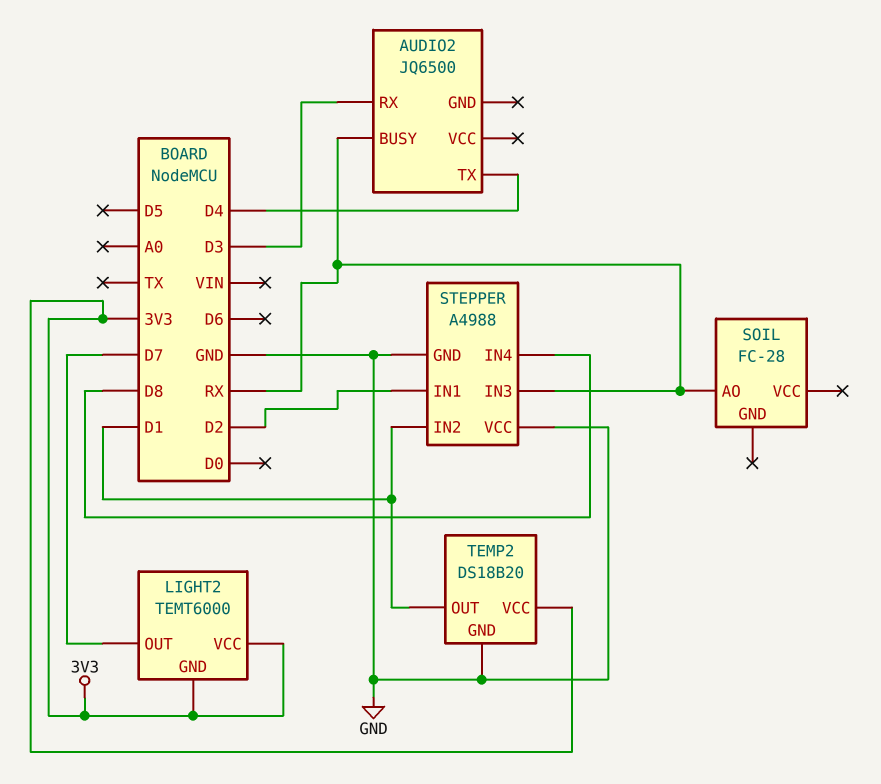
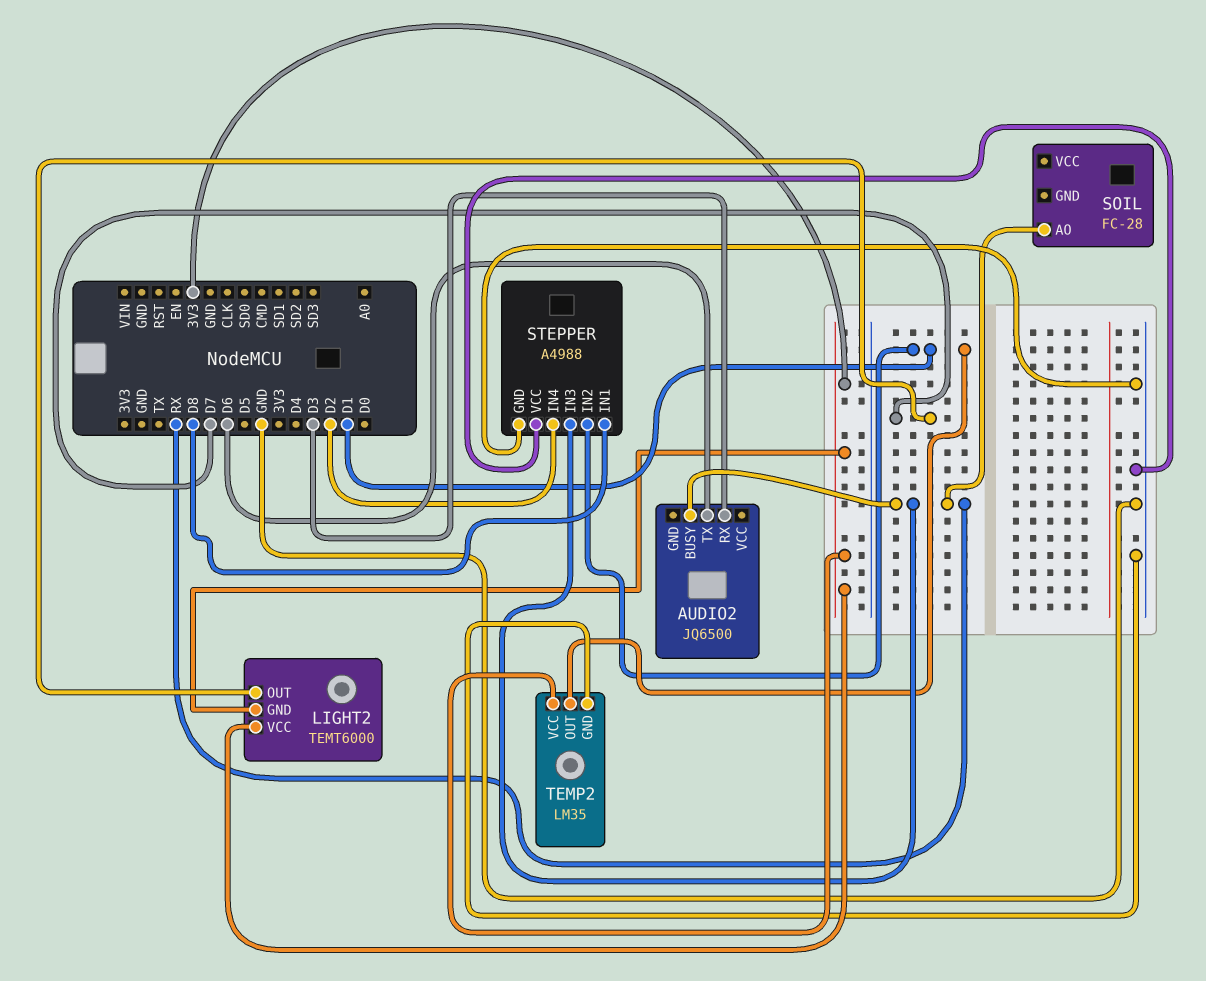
AUDIO2 pin TX: D4 -> D6
STEPPER pin IN1: D2 -> D8
STEPPER pin IN4: D8 -> D2
TEMP2: DS18B20 -> LM35

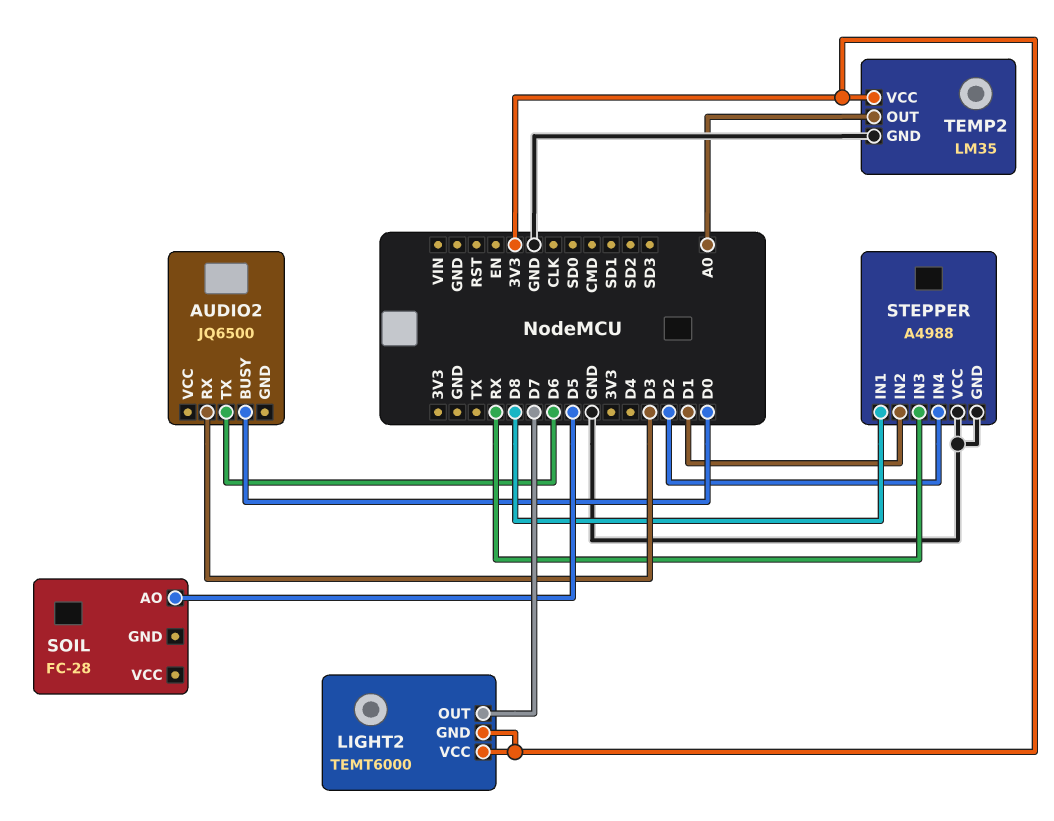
AUDIO2 pin BUSY: RX -> D0
SOIL pin AO: RX -> D5
TEMP2 pin OUT: D1 -> A0

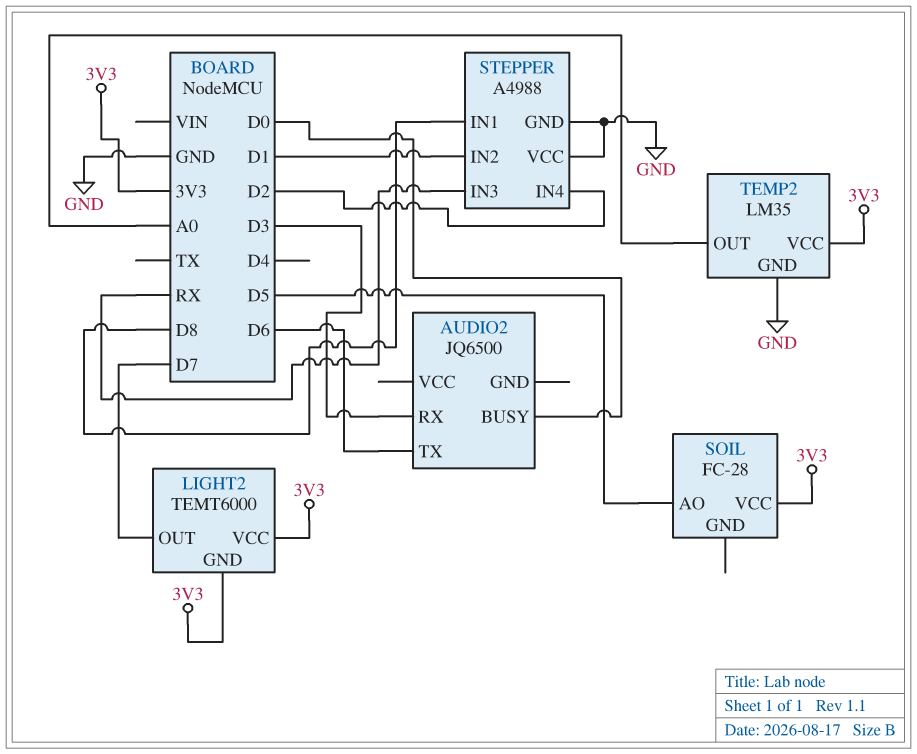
SOIL pin VCC: none -> 3V3

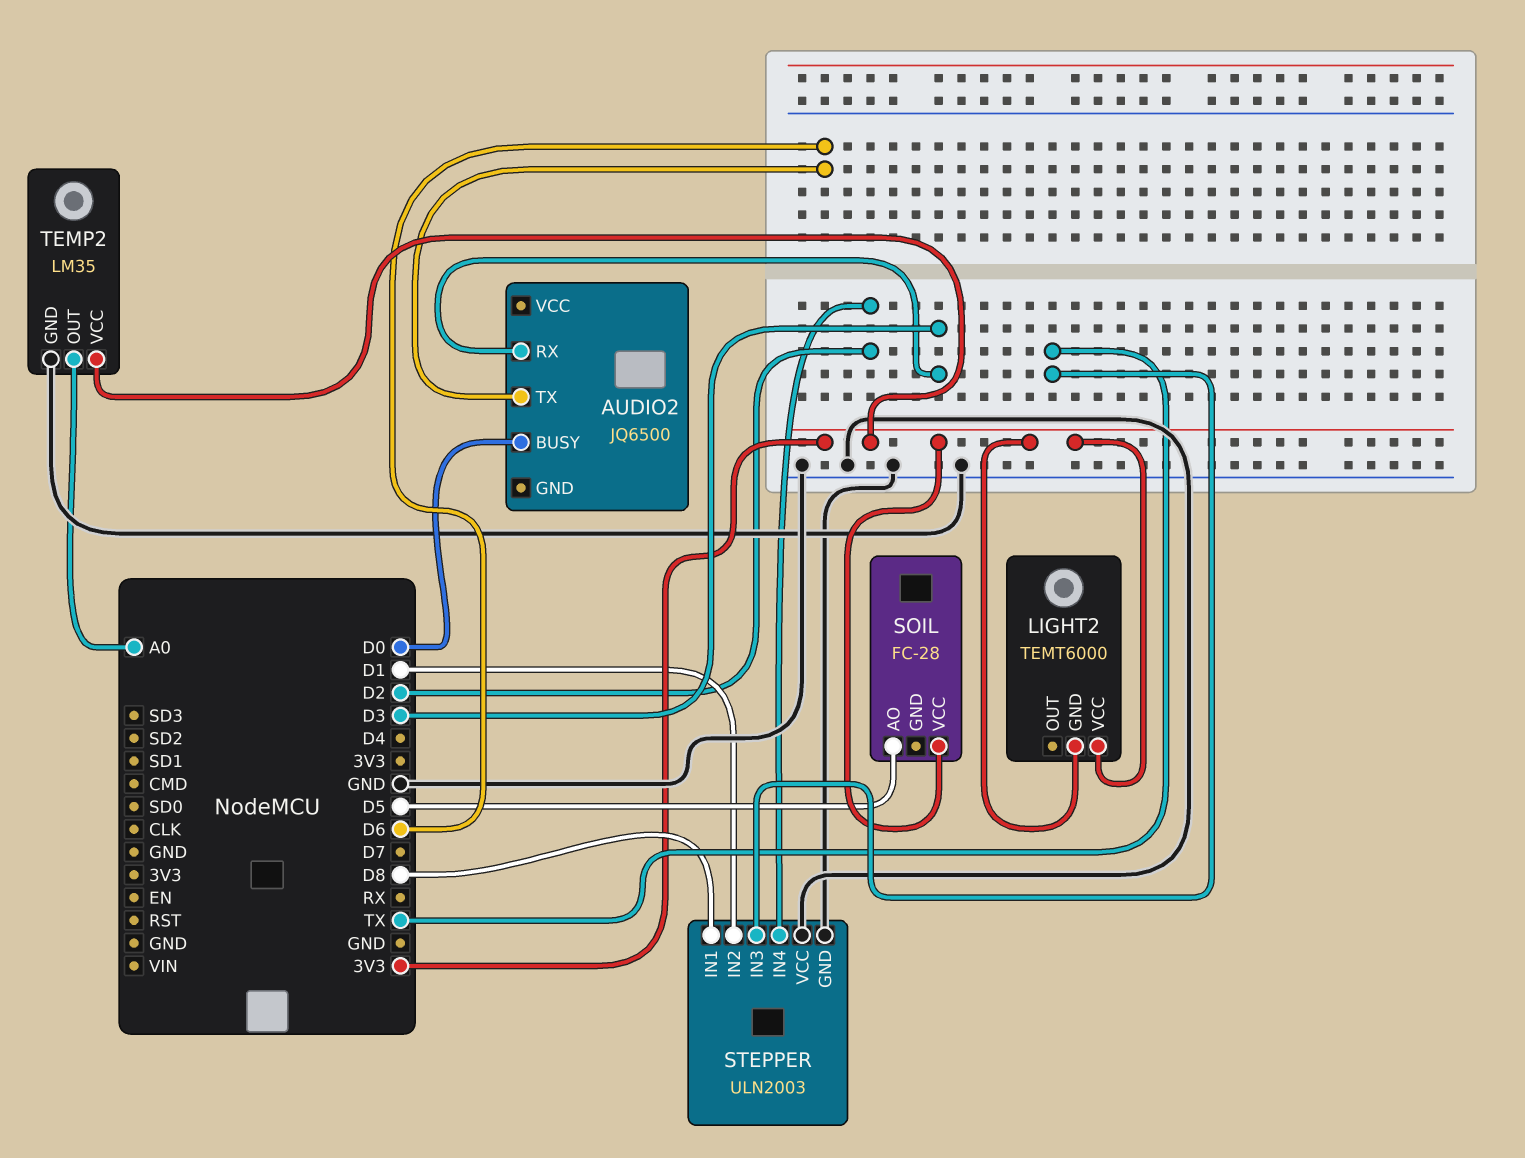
LIGHT2 pin OUT: D7 -> none
STEPPER: A4988 -> ULN2003
STEPPER pin IN3: RX -> TX

